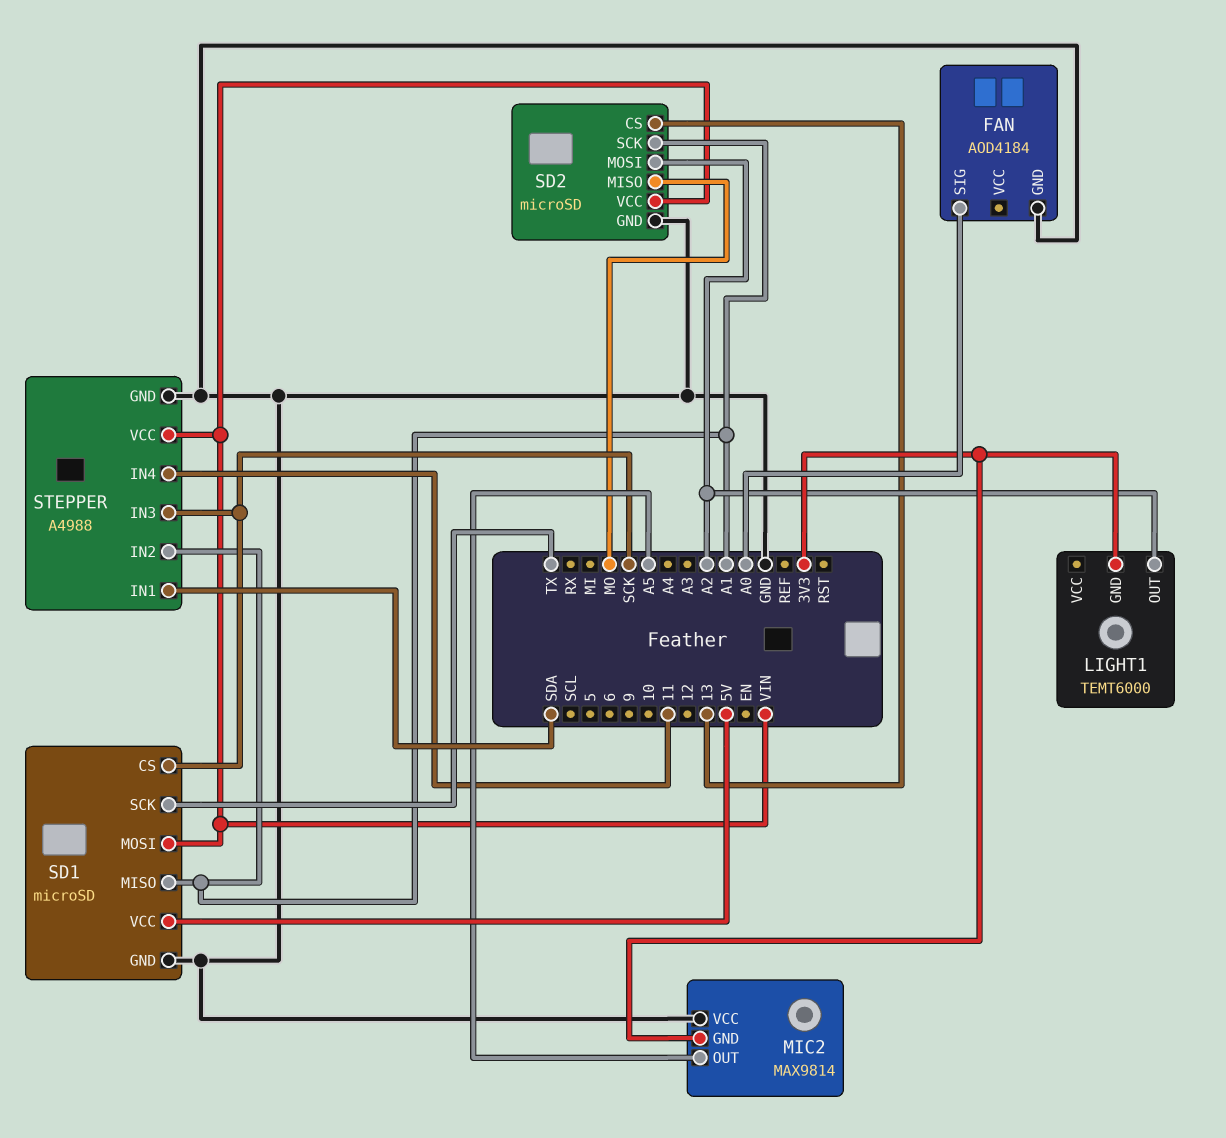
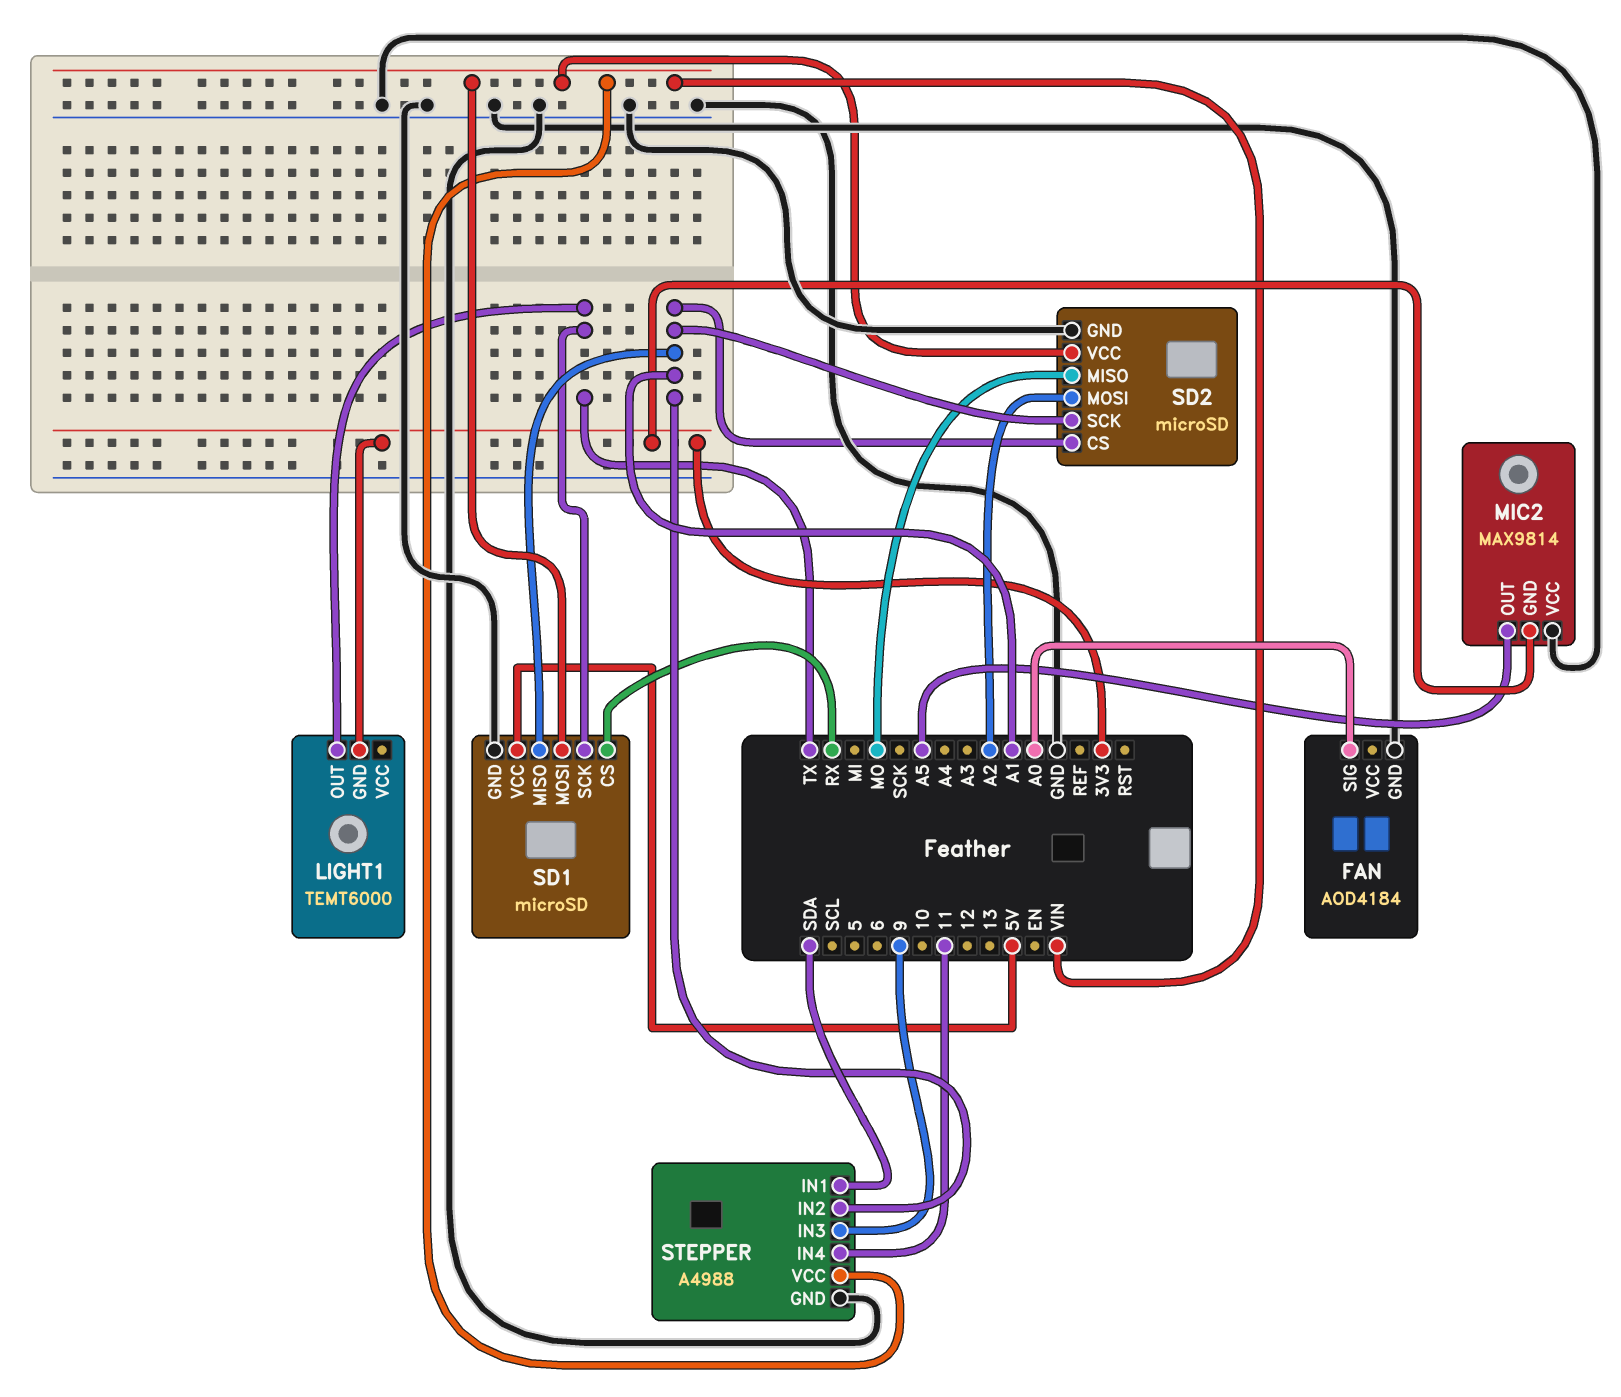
LIGHT1 pin OUT: A2 -> TX
SD1 pin CS: SCK -> RX
SD2 pin CS: 13 -> A1
STEPPER pin IN3: SCK -> 9

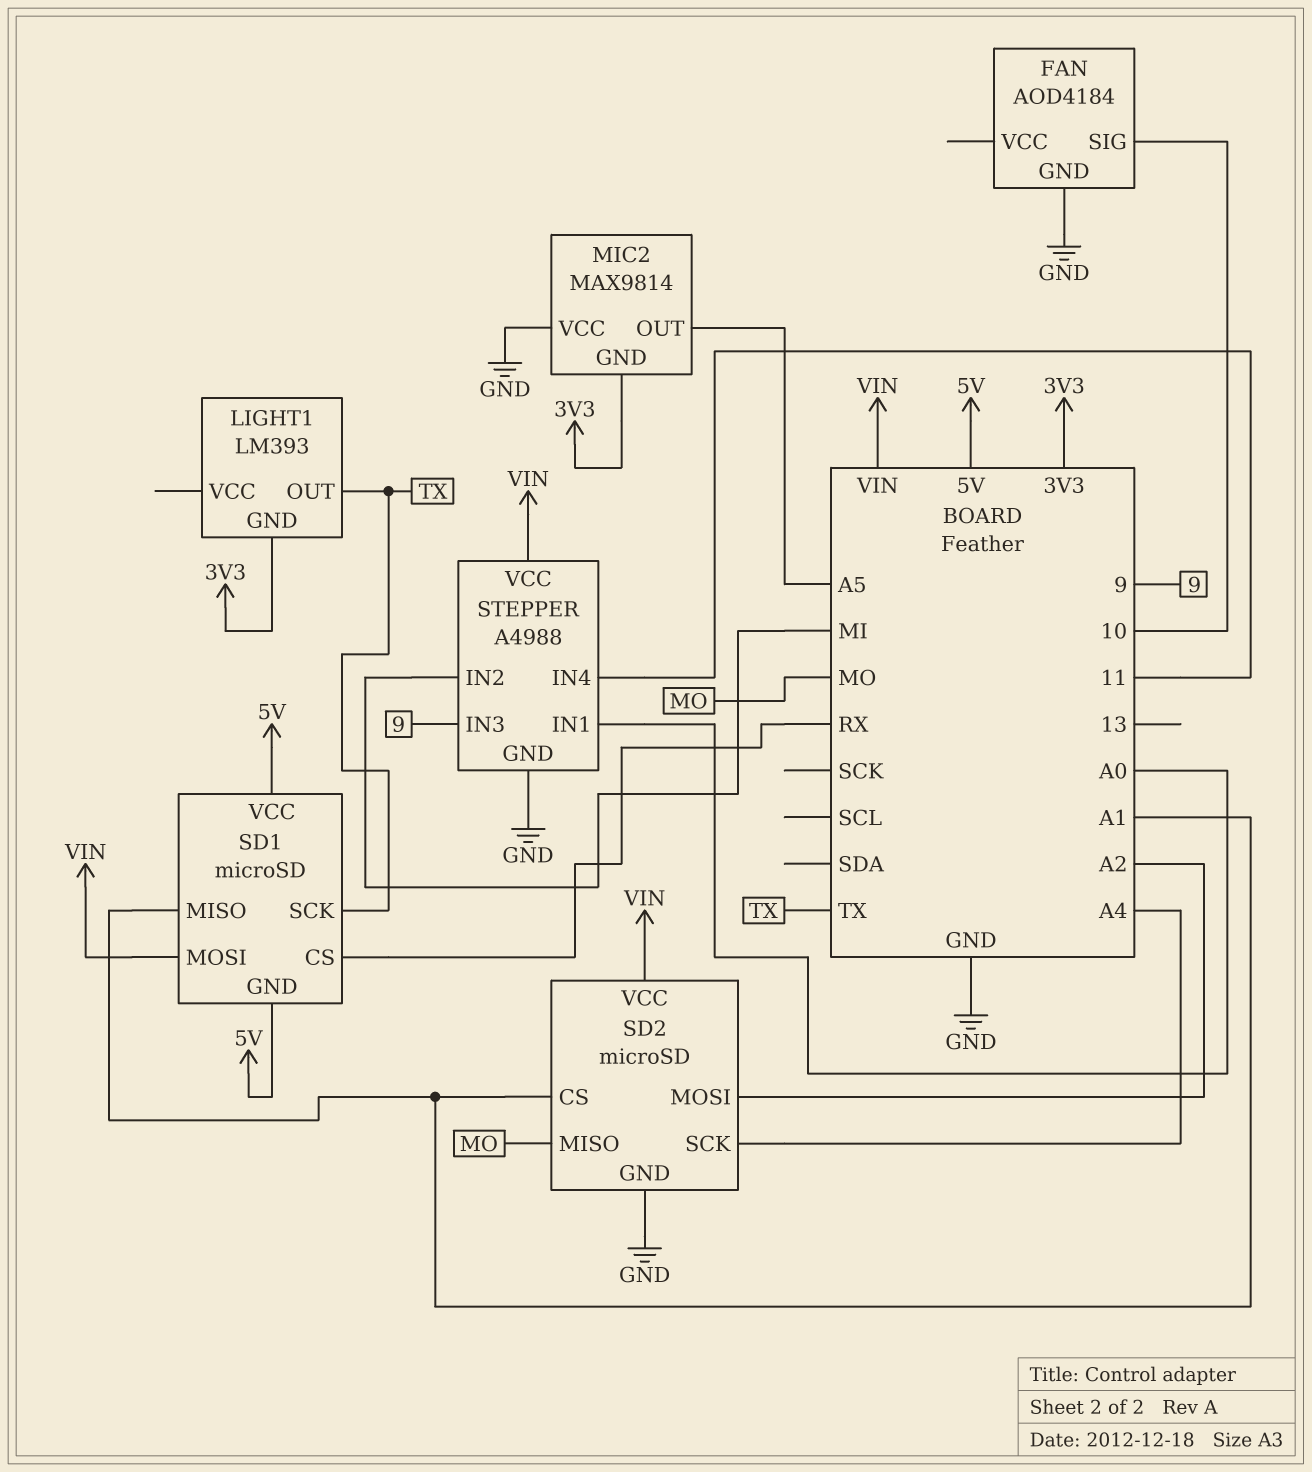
FAN pin SIG: A0 -> 10
LIGHT1: TEMT6000 -> LM393
SD1 pin GND: GND -> 5V
SD2 pin SCK: A1 -> A4
STEPPER pin IN1: SDA -> A0
STEPPER pin IN2: A1 -> MI

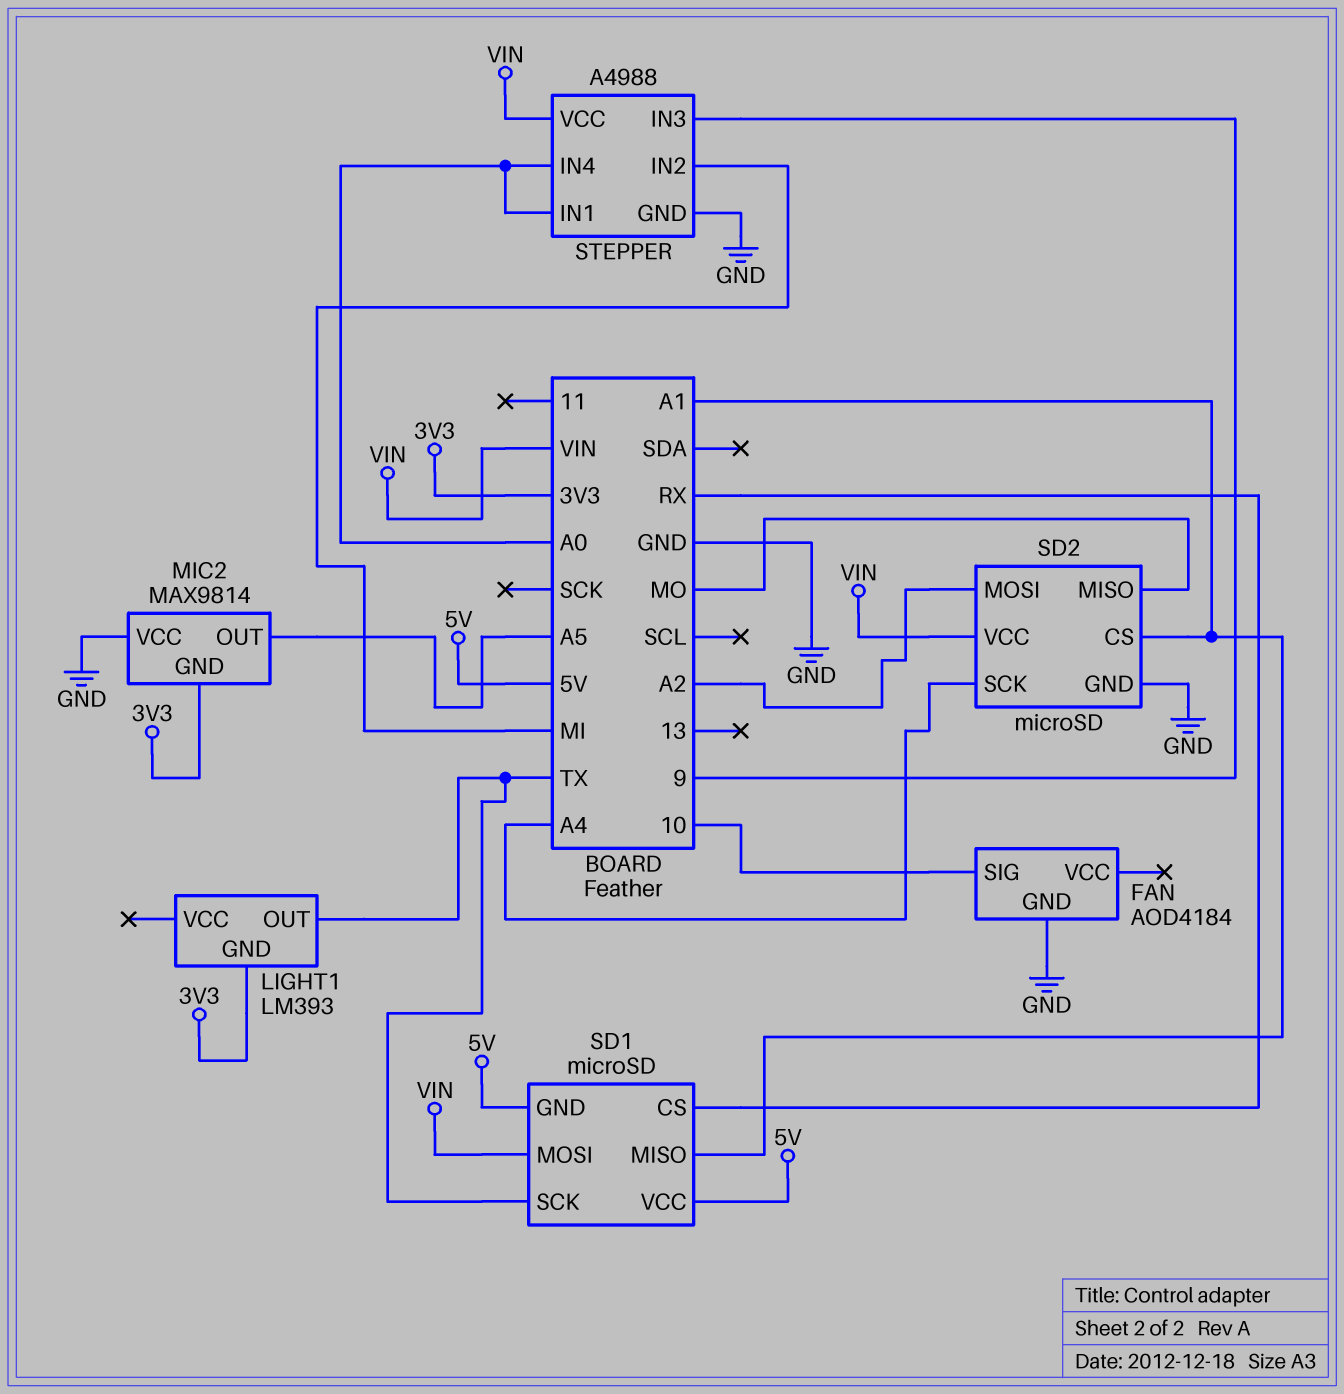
STEPPER pin IN4: 11 -> A0

